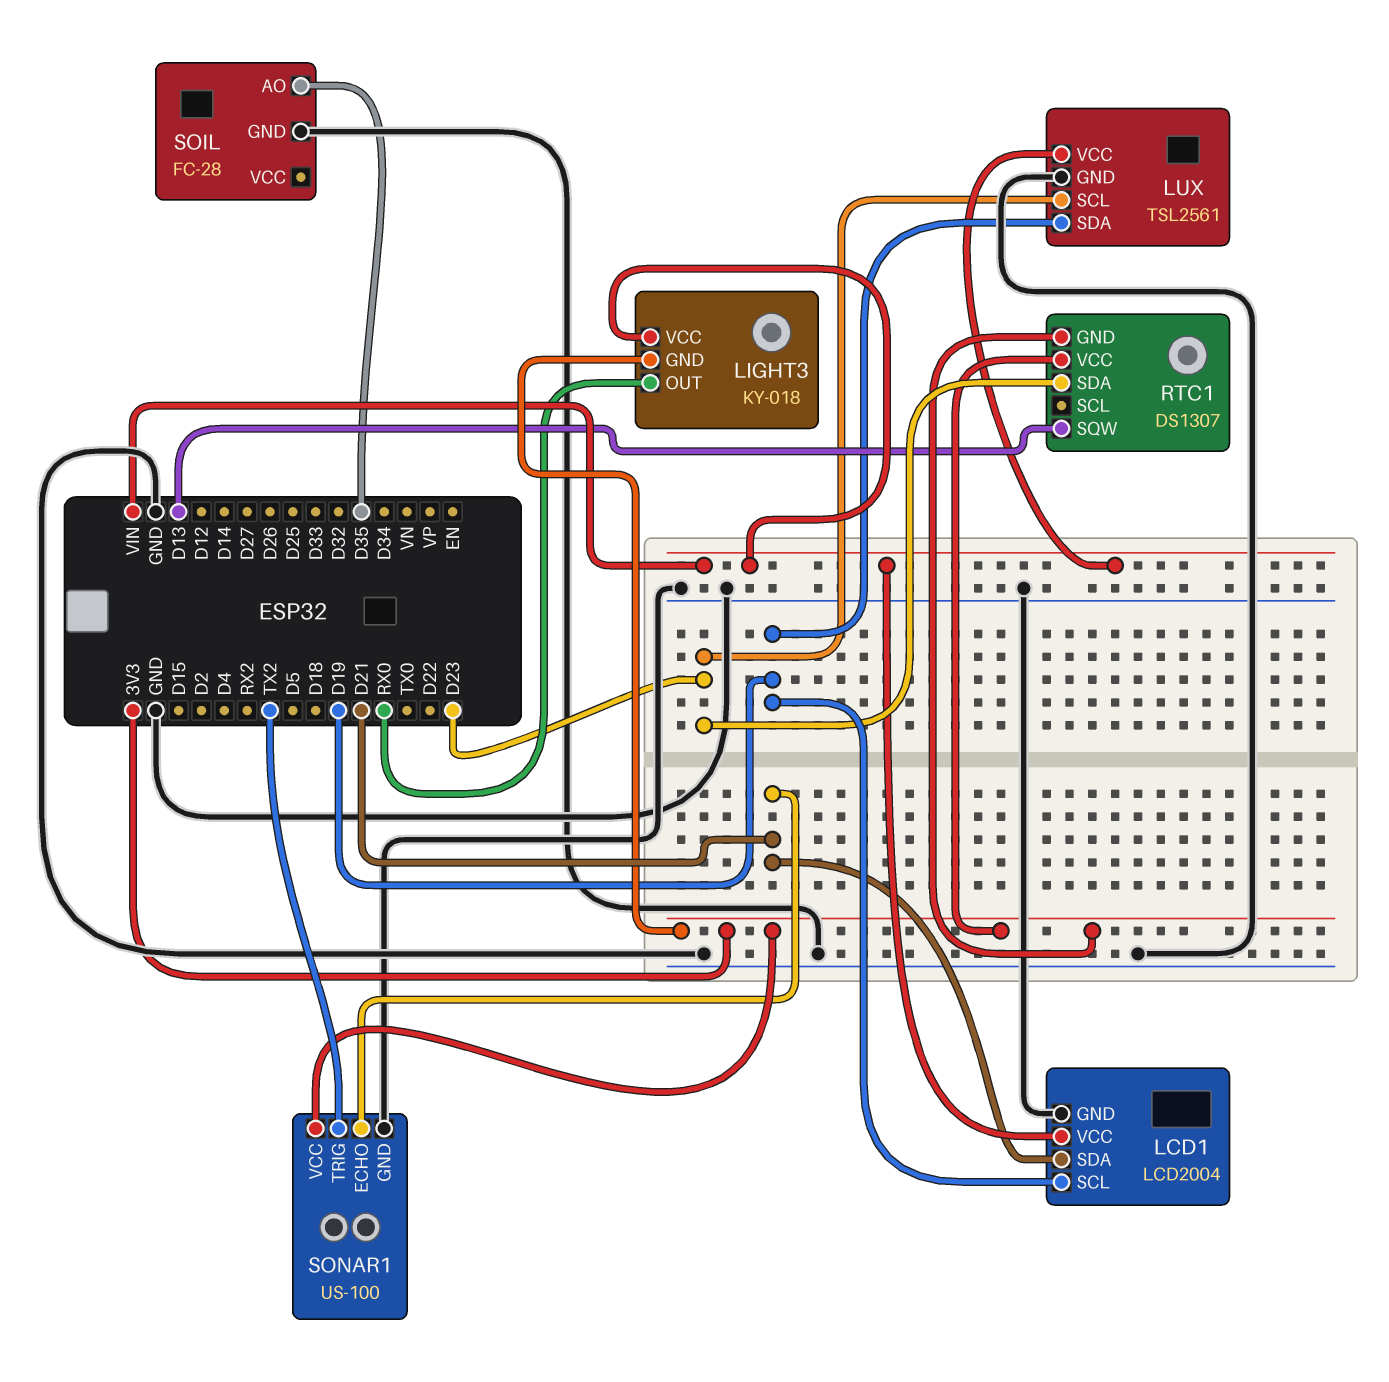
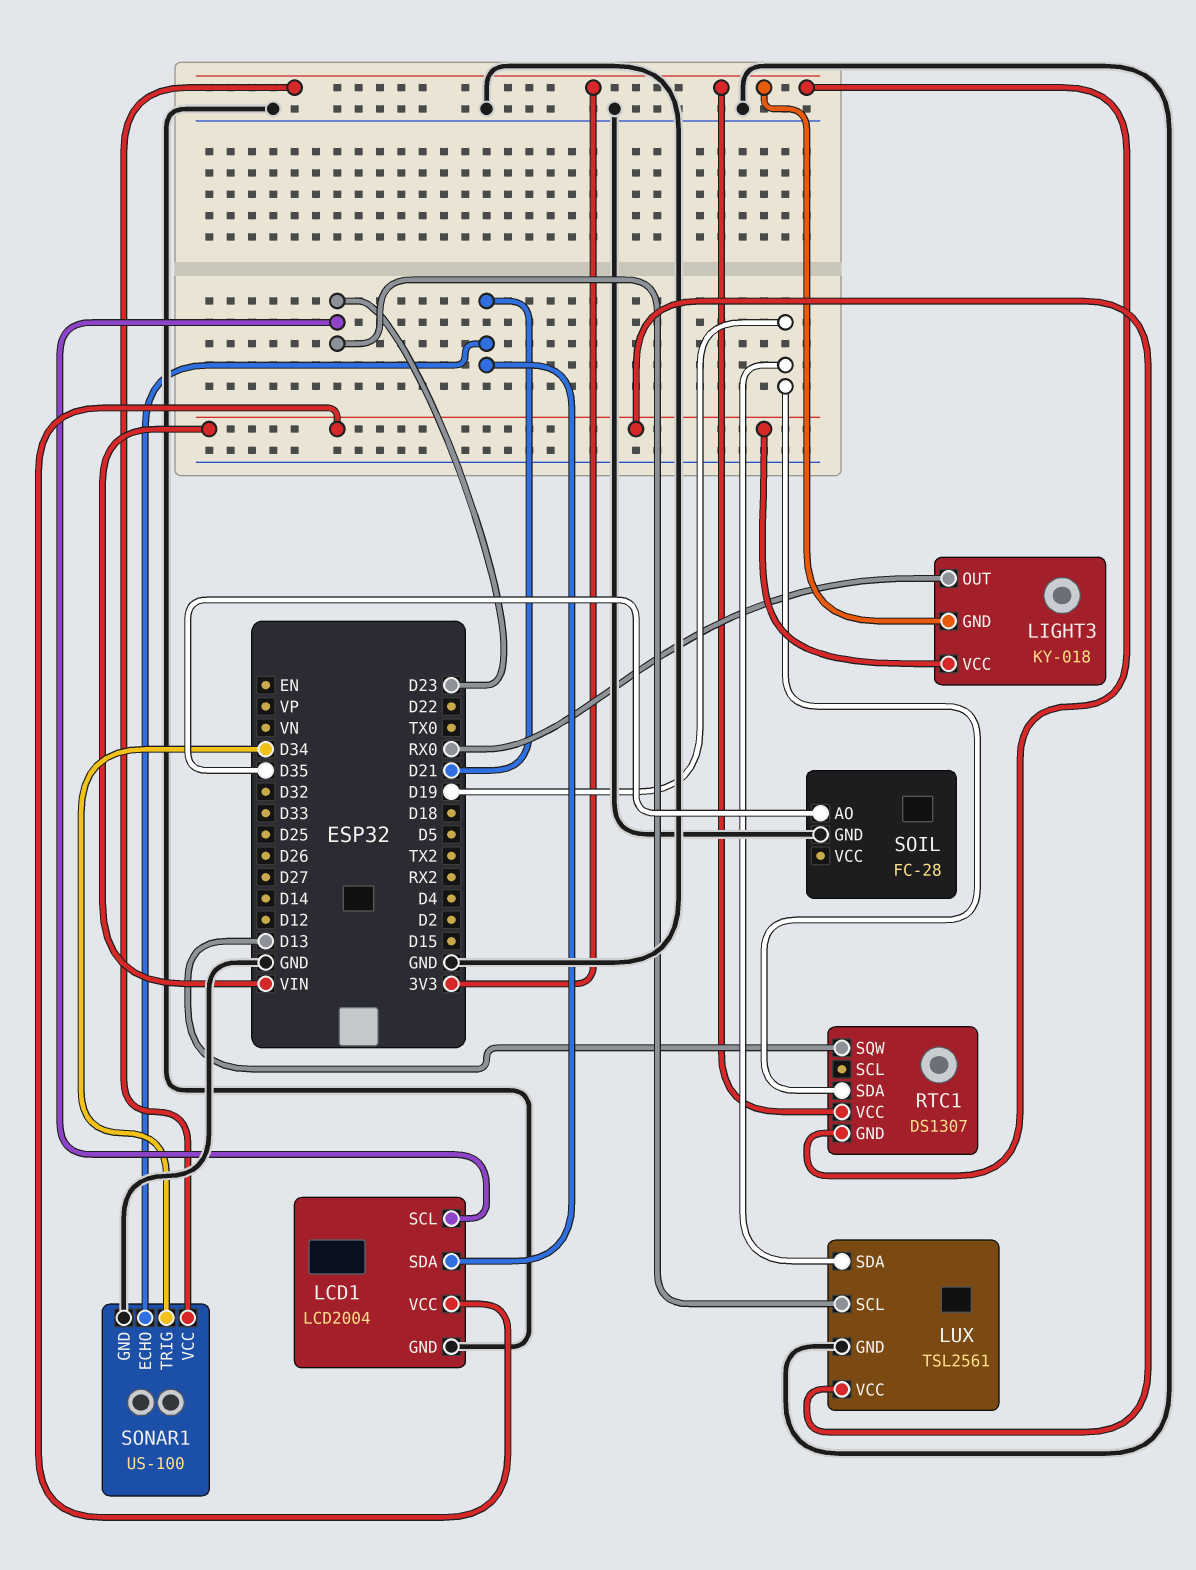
LCD1 pin SCL: D19 -> D23
RTC1 pin SDA: D23 -> D19
SONAR1 pin TRIG: TX2 -> D34

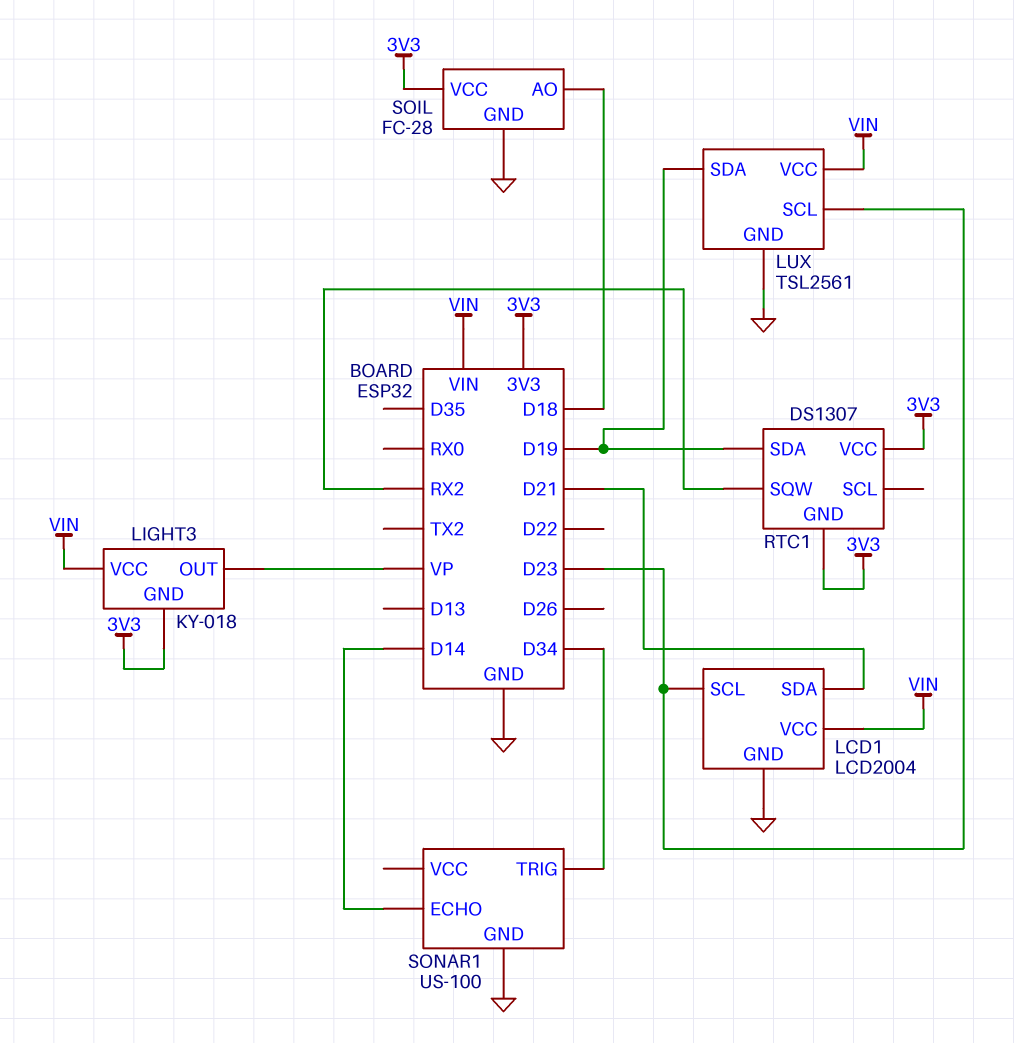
LIGHT3 pin OUT: RX0 -> VP
RTC1 pin SQW: D13 -> RX2
SOIL pin AO: D35 -> D18
SOIL pin VCC: none -> 3V3
SONAR1 pin ECHO: D21 -> D14
SONAR1 pin VCC: 3V3 -> none

